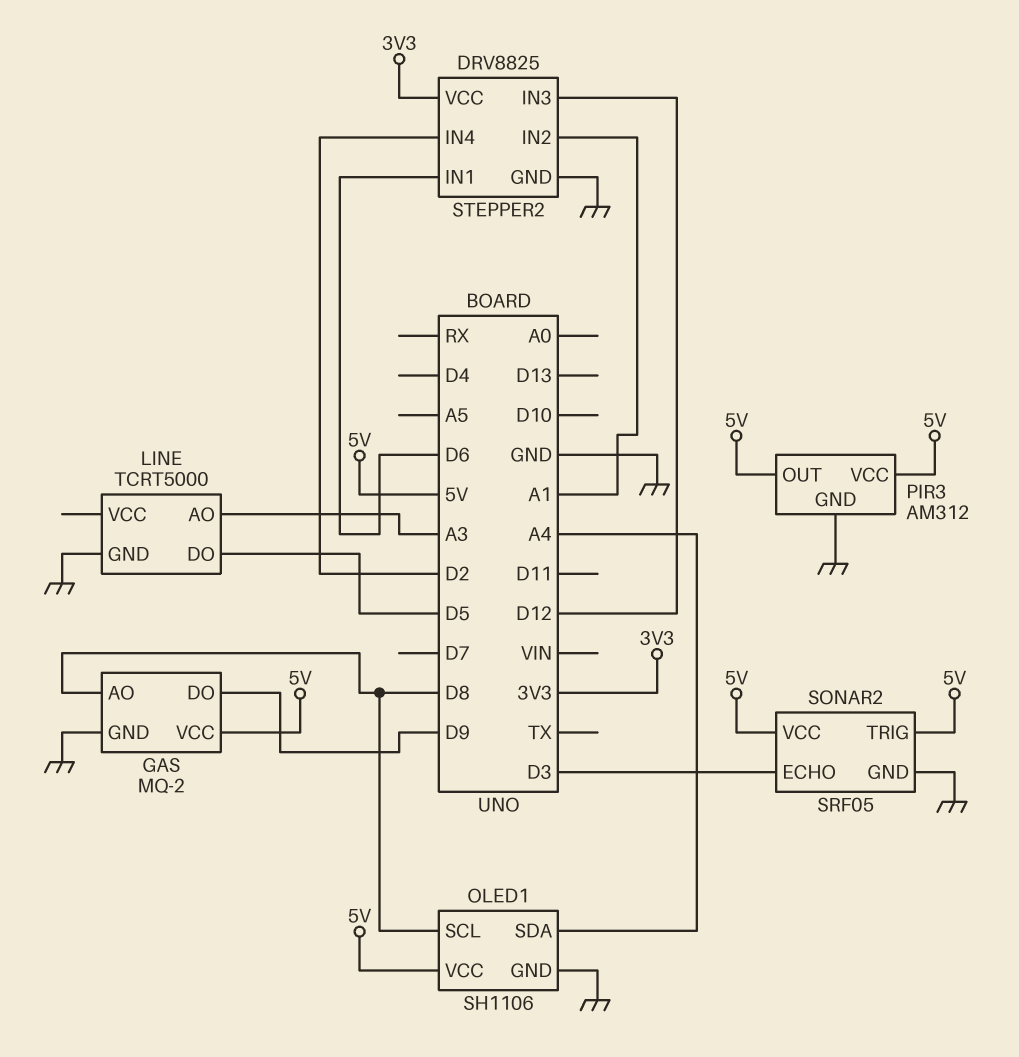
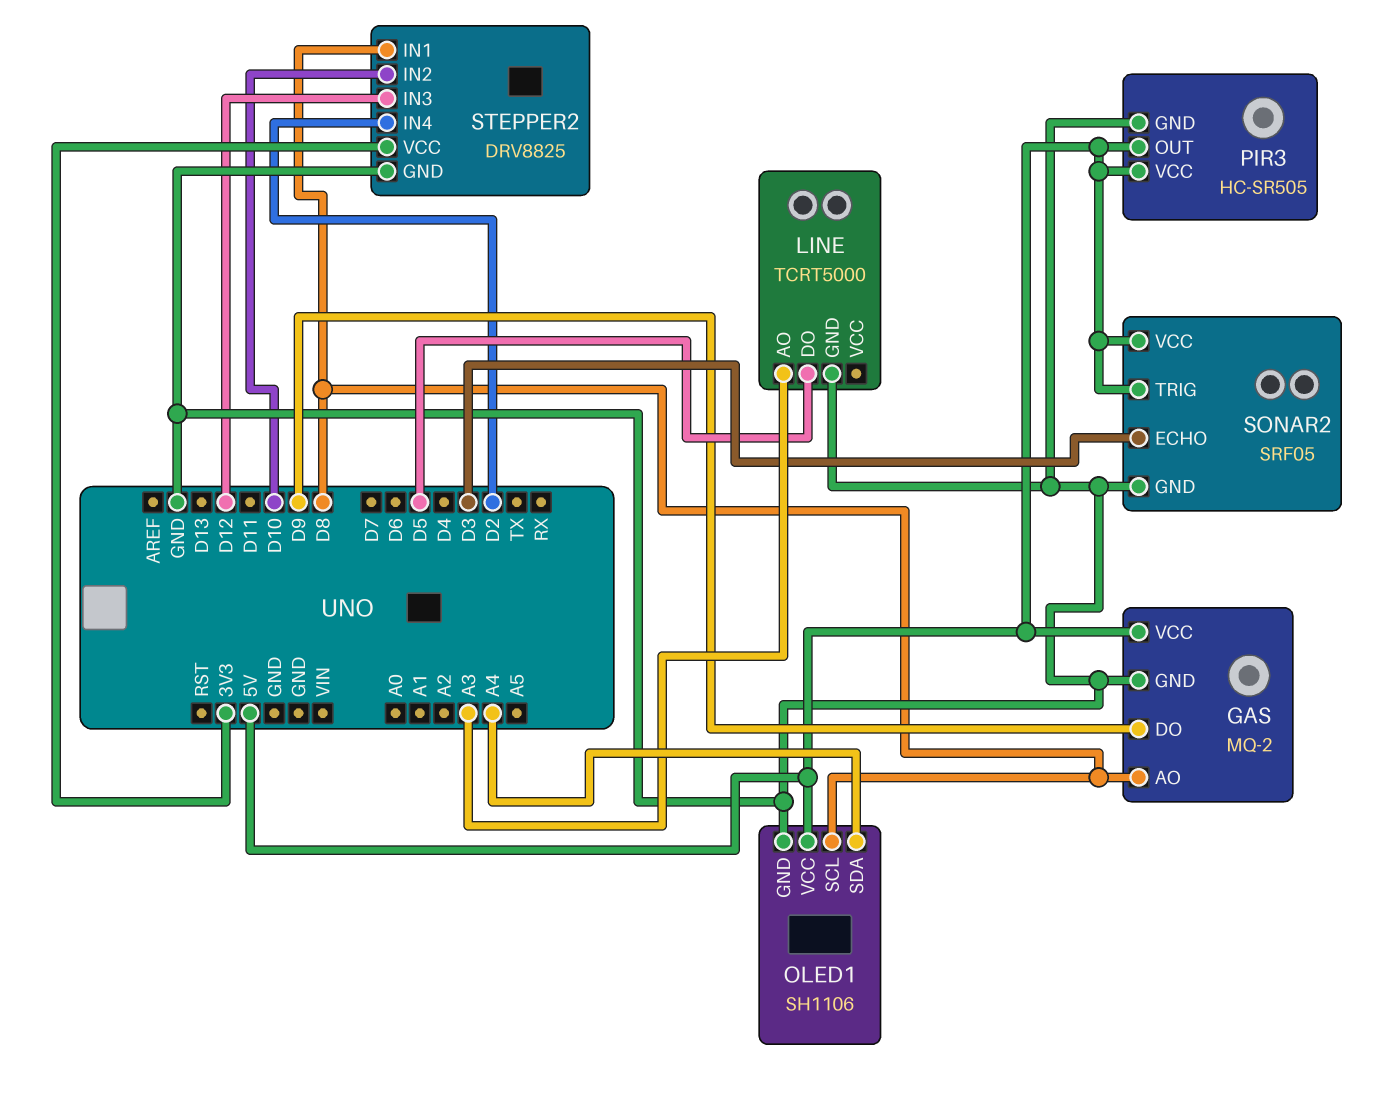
PIR3: AM312 -> HC-SR505
STEPPER2 pin IN1: D6 -> D8
STEPPER2 pin IN2: A1 -> D10

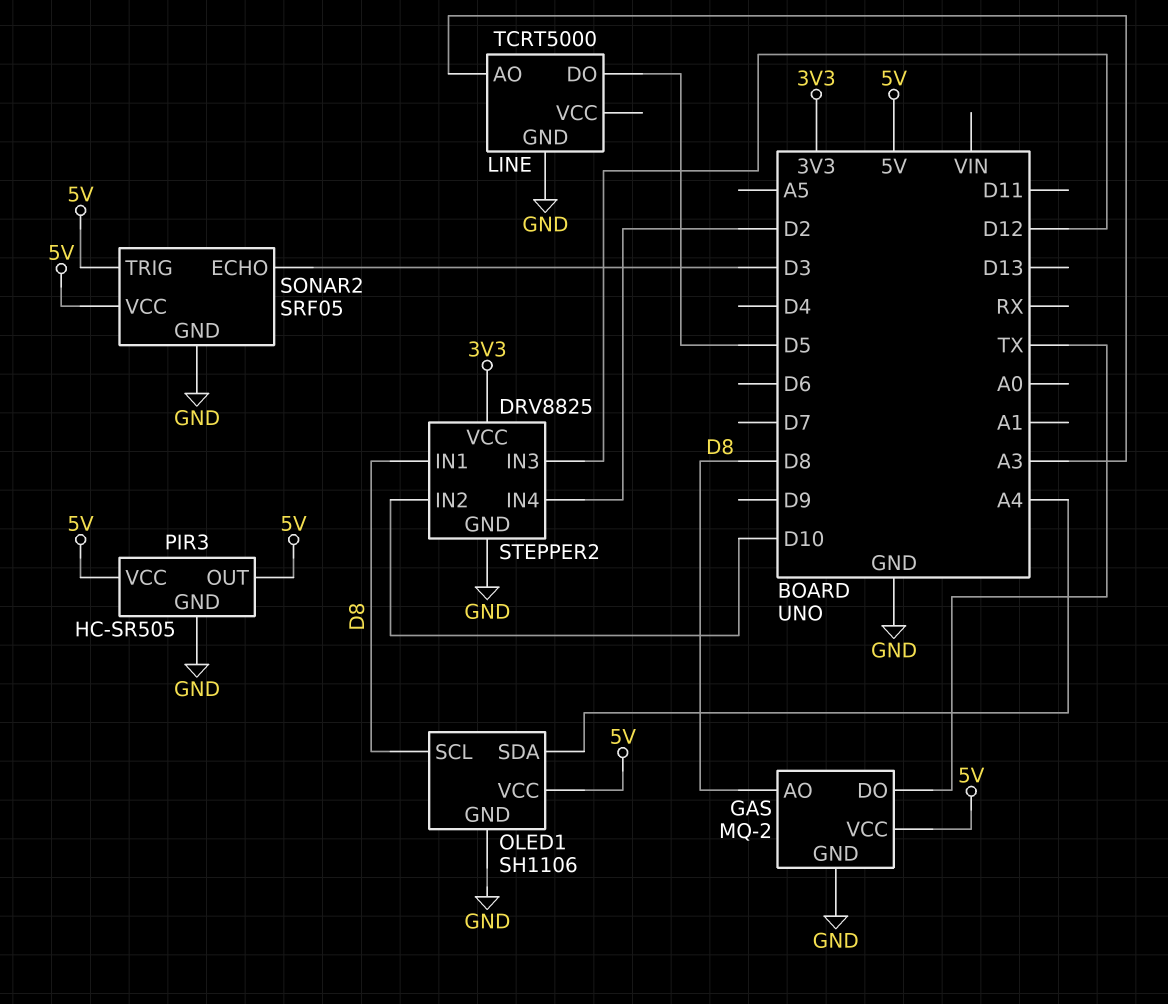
GAS pin DO: D9 -> TX

